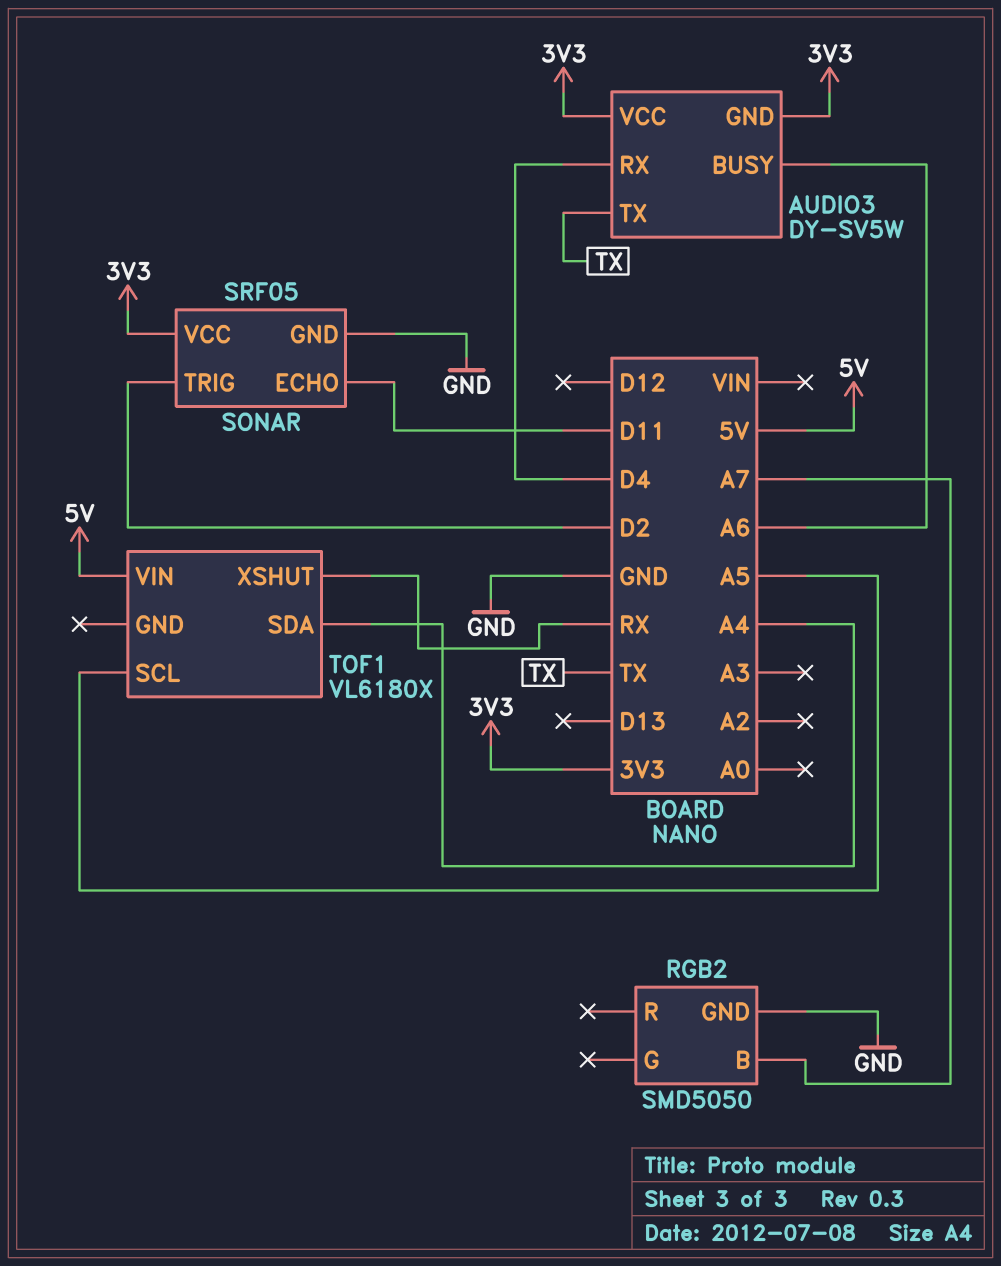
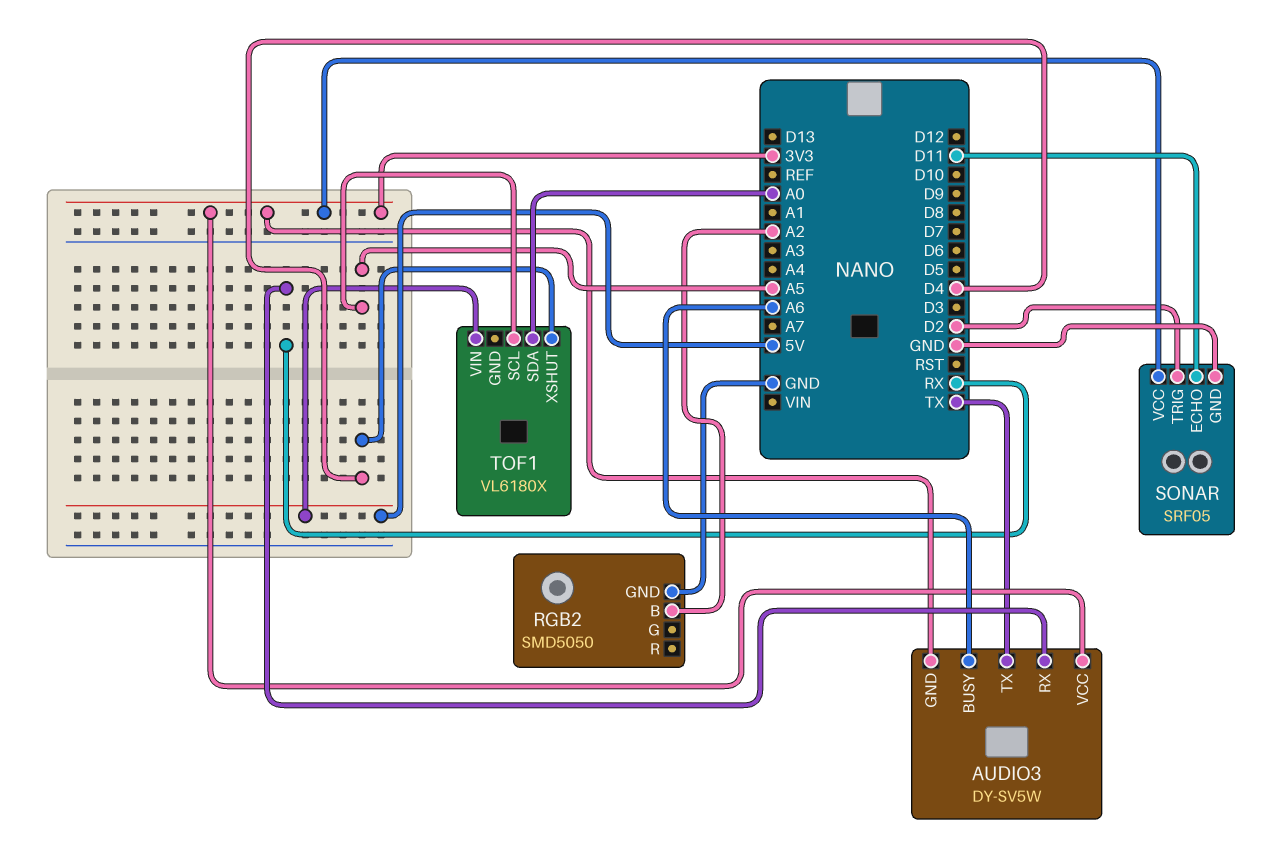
AUDIO3 pin RX: D4 -> RX
RGB2 pin B: A7 -> A2
TOF1 pin SDA: A4 -> A0
TOF1 pin XSHUT: RX -> D4

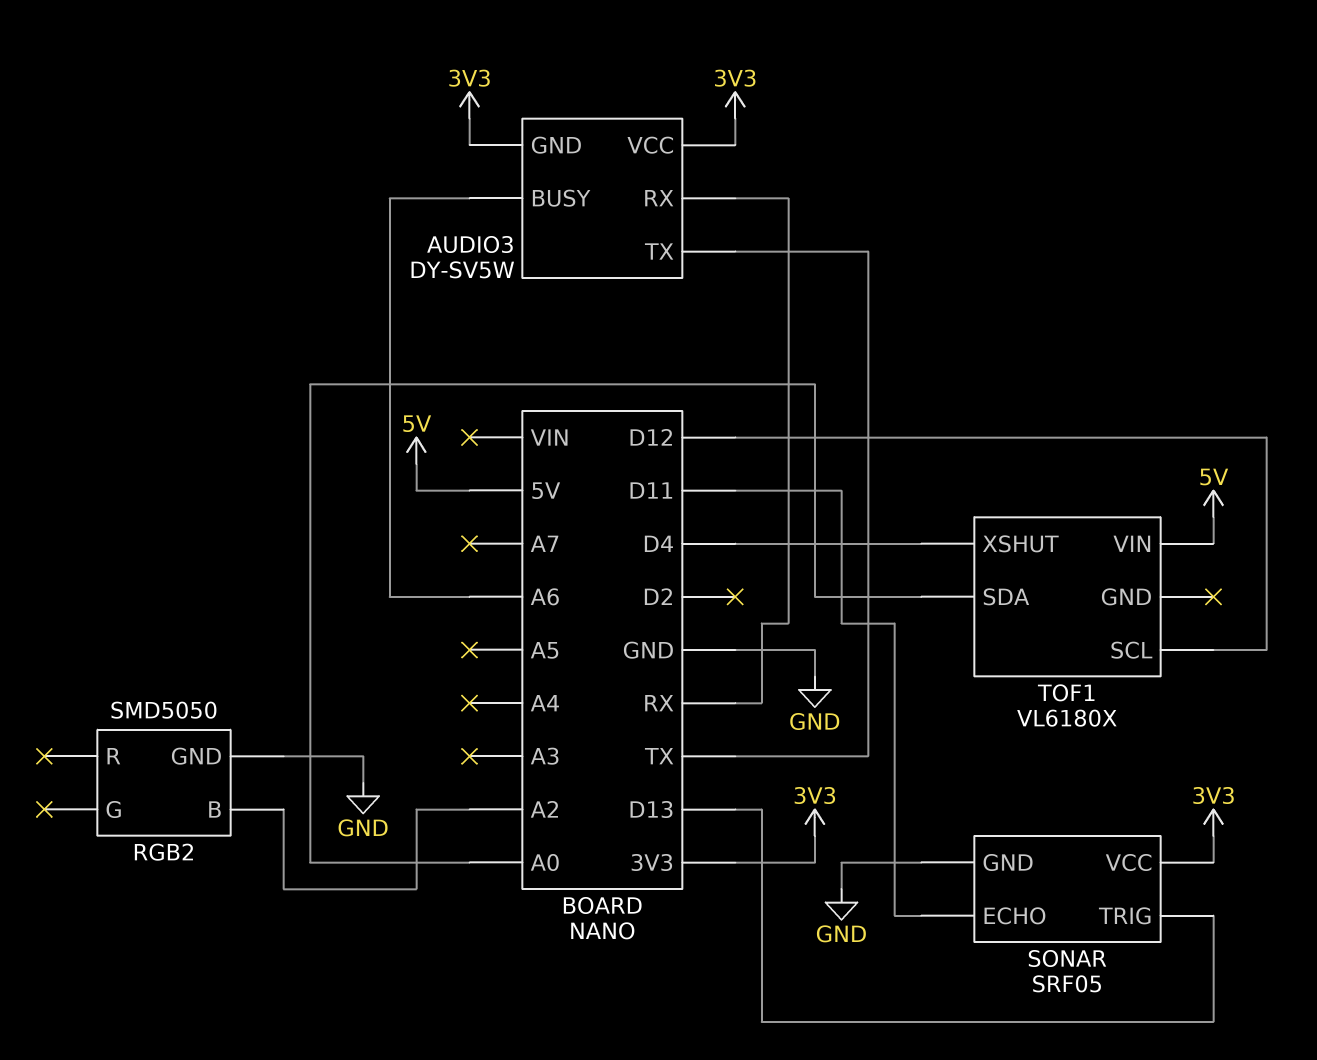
SONAR pin TRIG: D2 -> D13
TOF1 pin SCL: A5 -> D12

